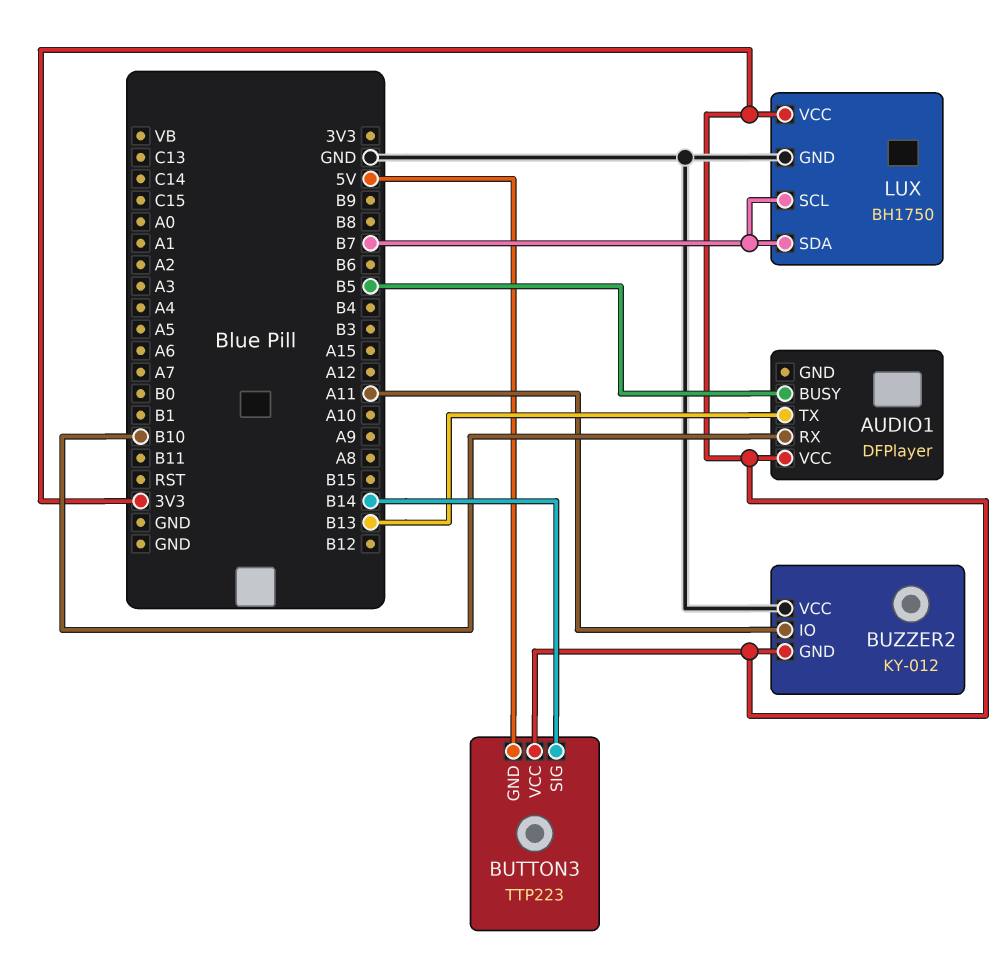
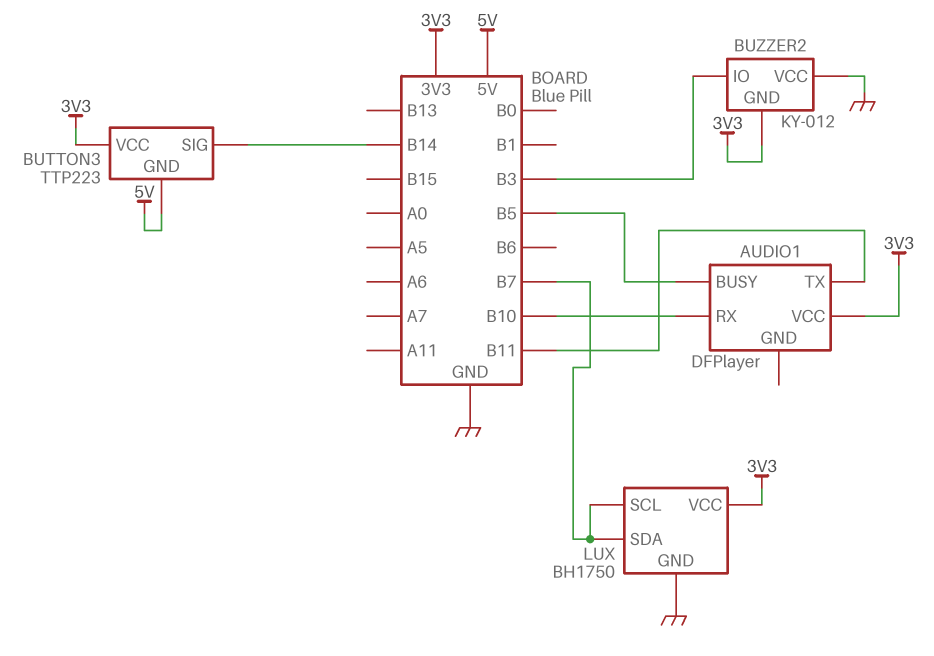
AUDIO1 pin TX: B13 -> B11
BUZZER2 pin IO: A11 -> B3

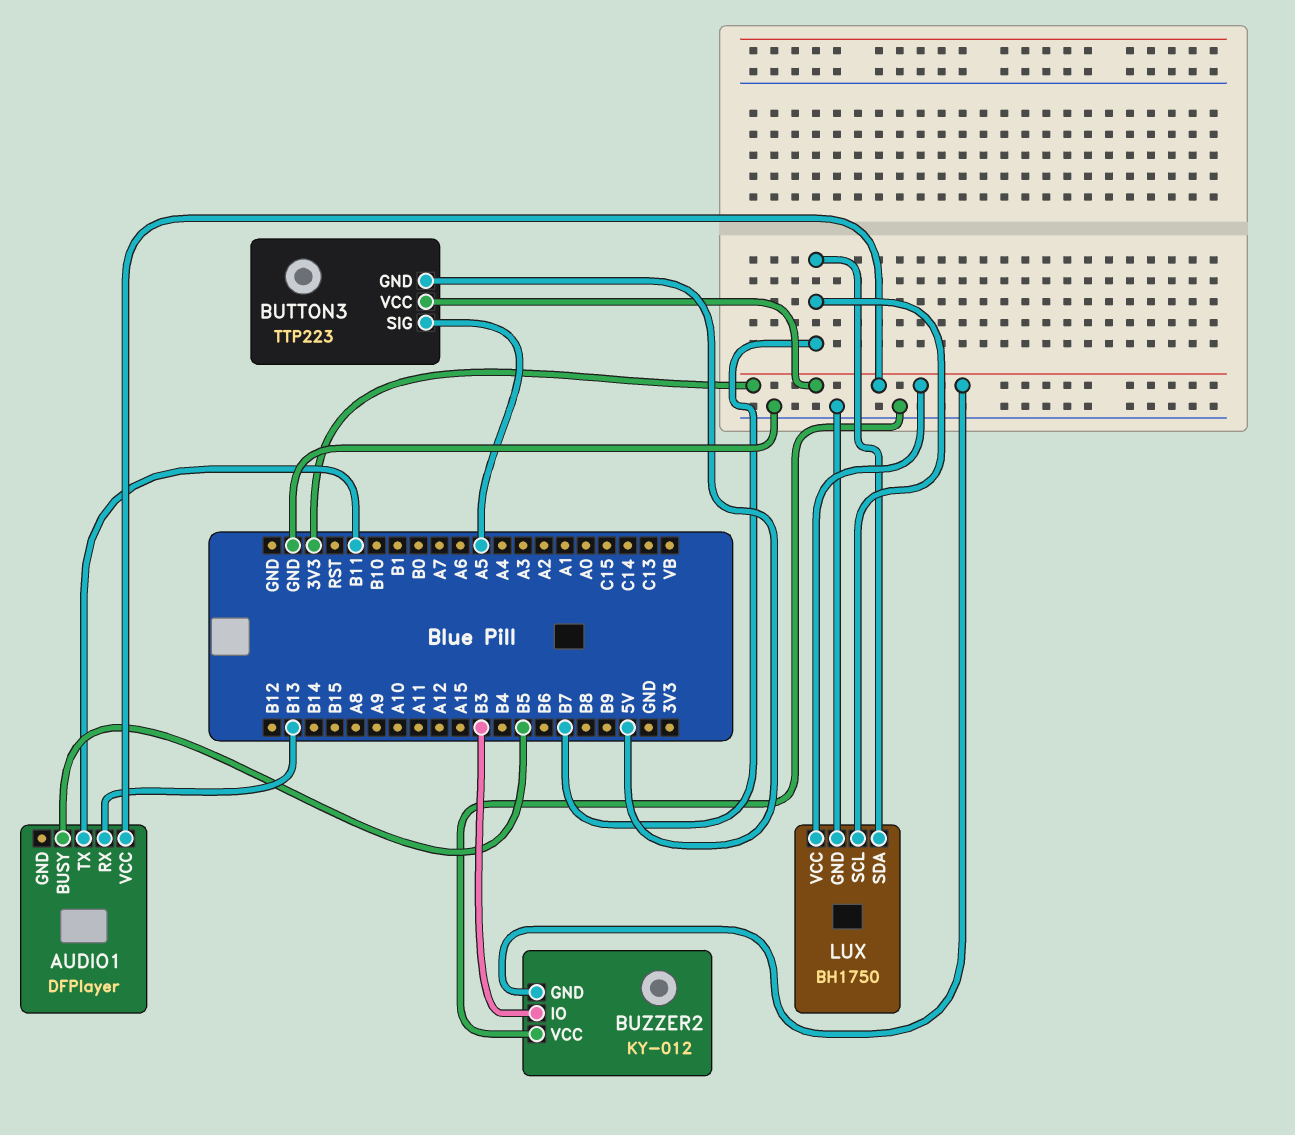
AUDIO1 pin RX: B10 -> B13
BUTTON3 pin SIG: B14 -> A5

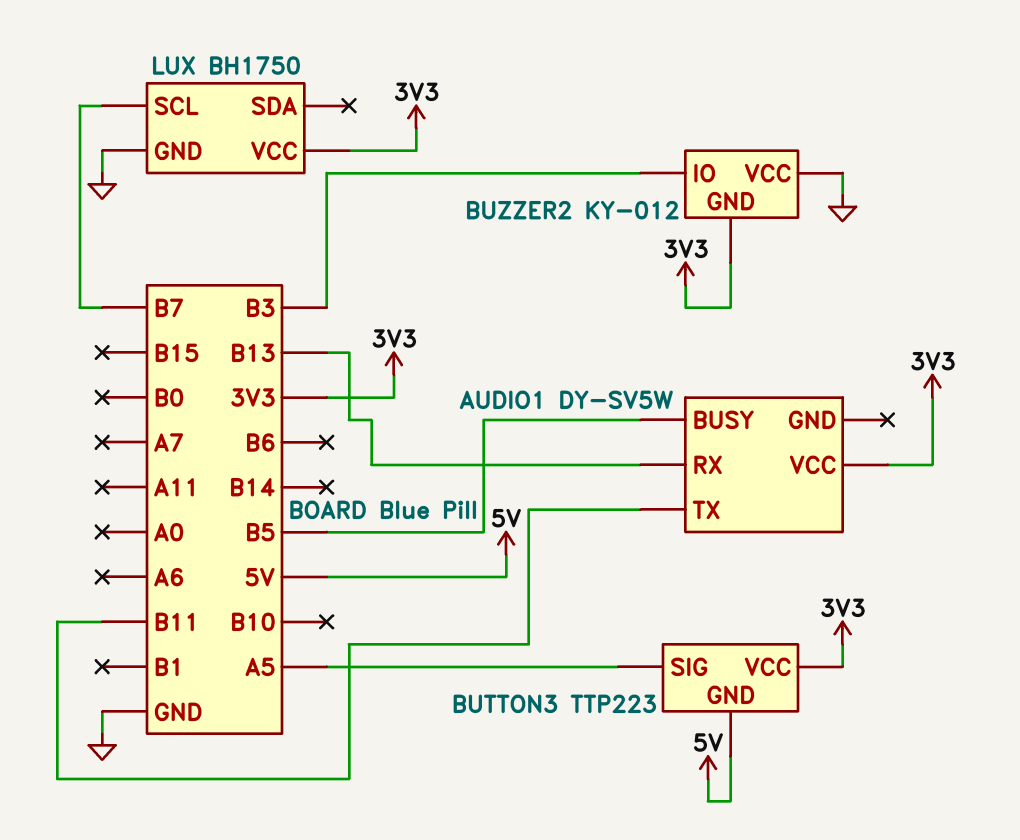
AUDIO1: DFPlayer -> DY-SV5W
LUX pin SDA: B7 -> none

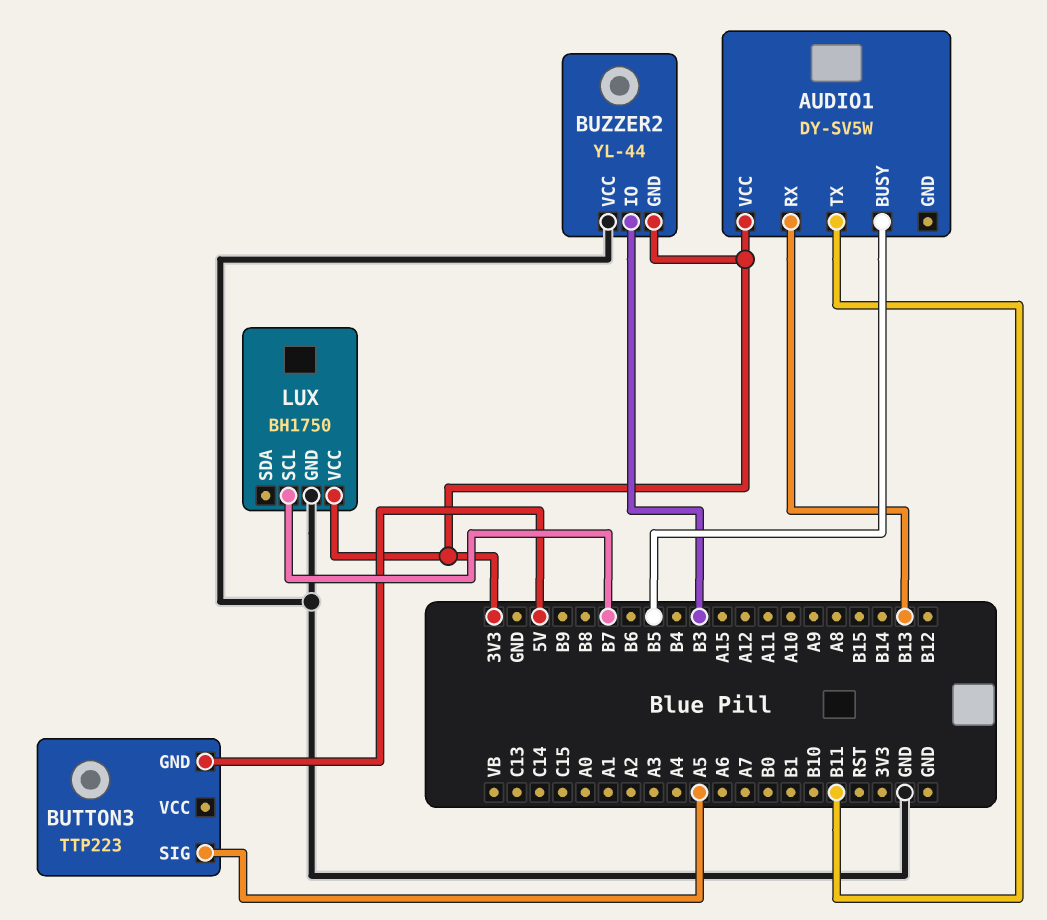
BUTTON3 pin VCC: 3V3 -> none
BUZZER2: KY-012 -> YL-44

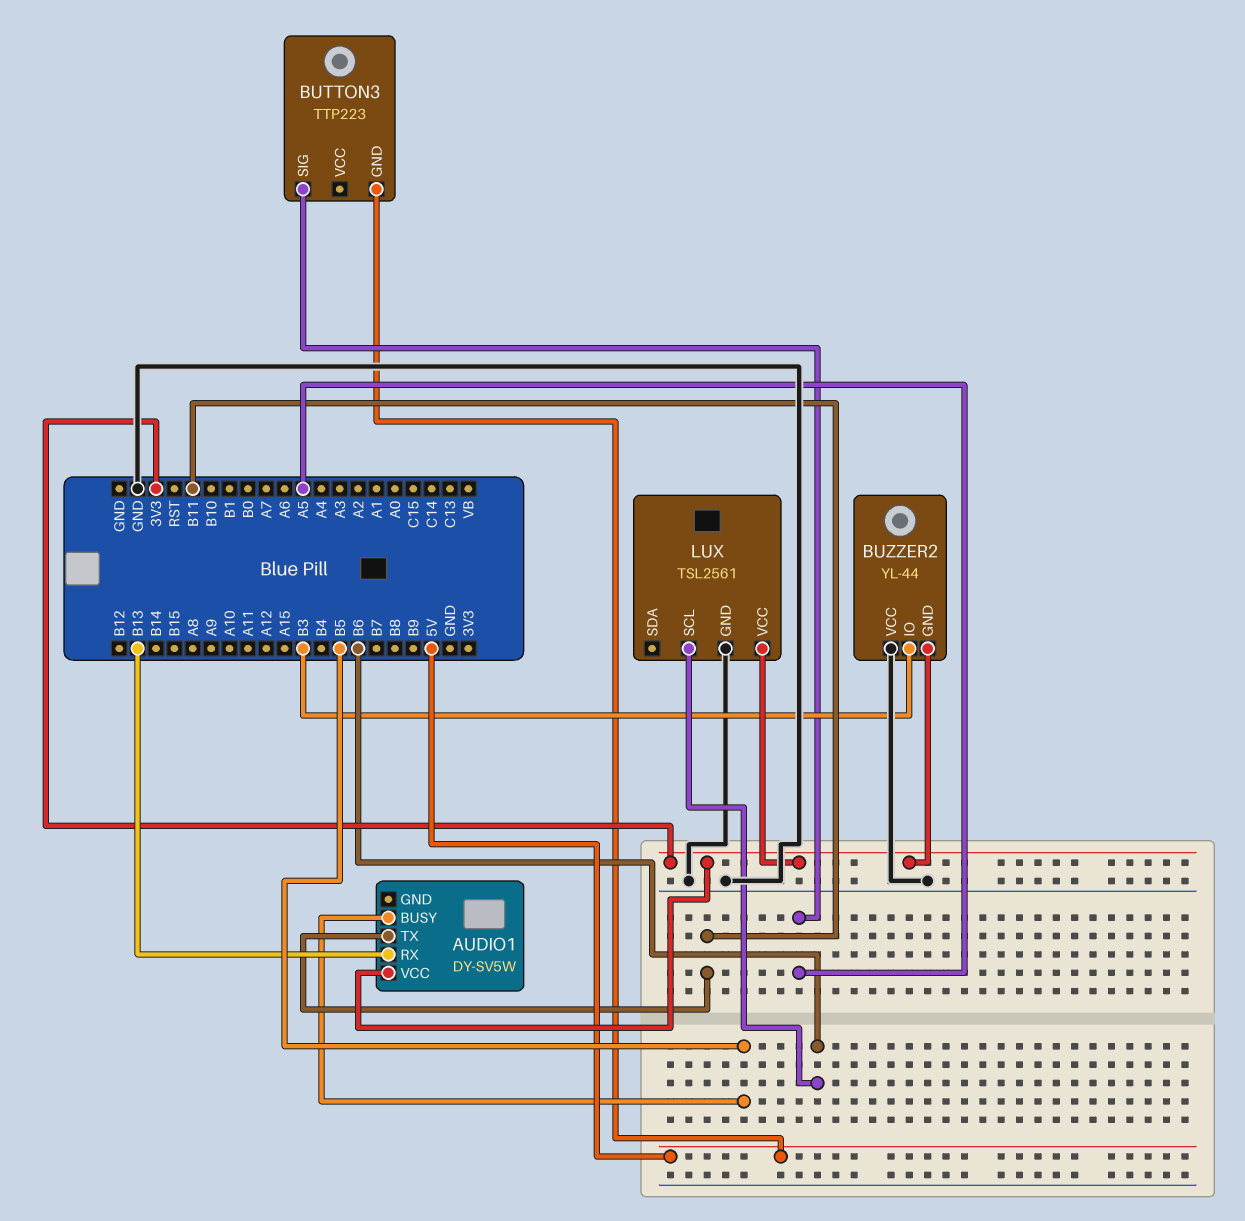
LUX: BH1750 -> TSL2561
LUX pin SCL: B7 -> B6

